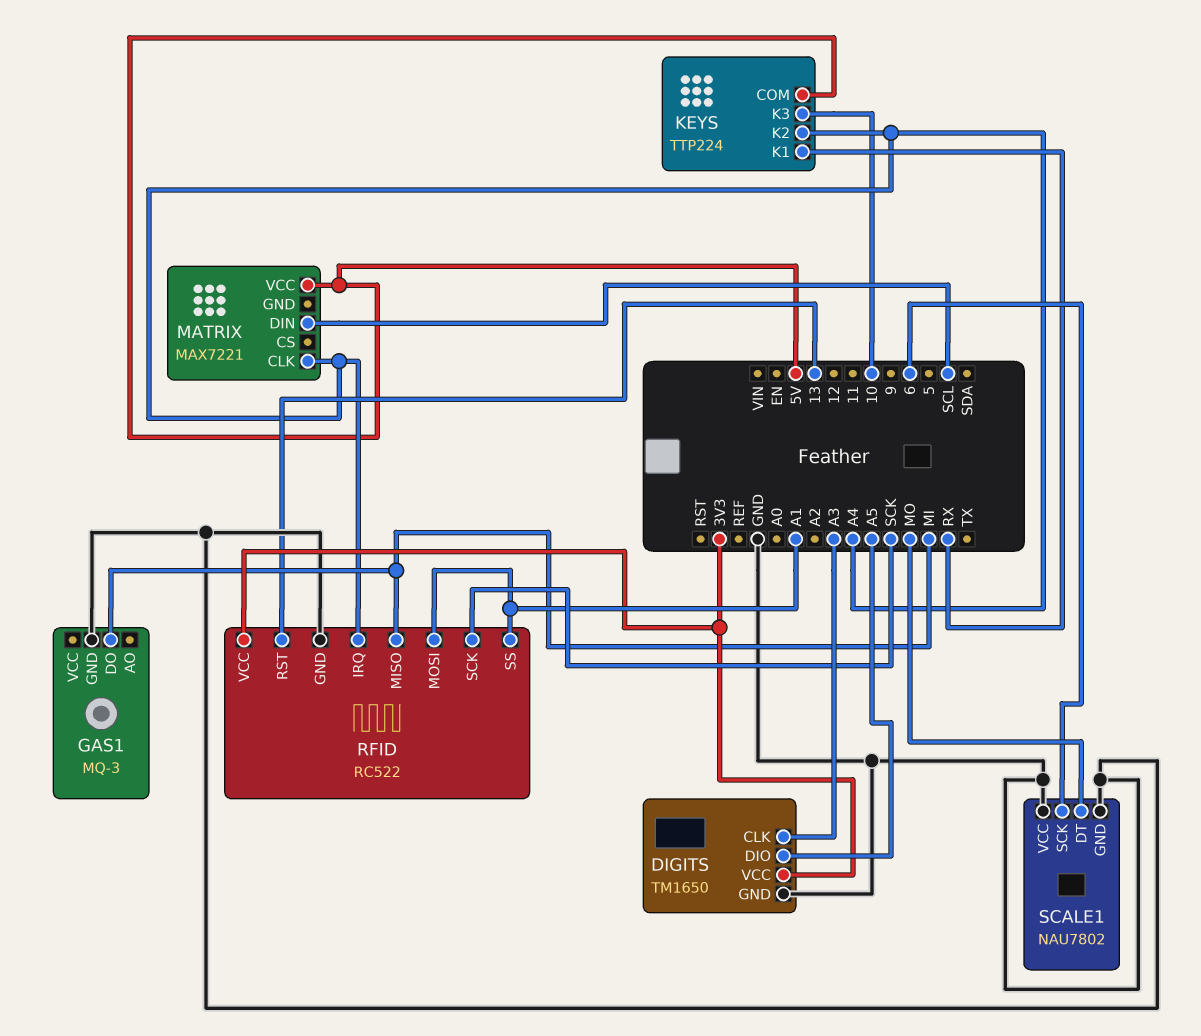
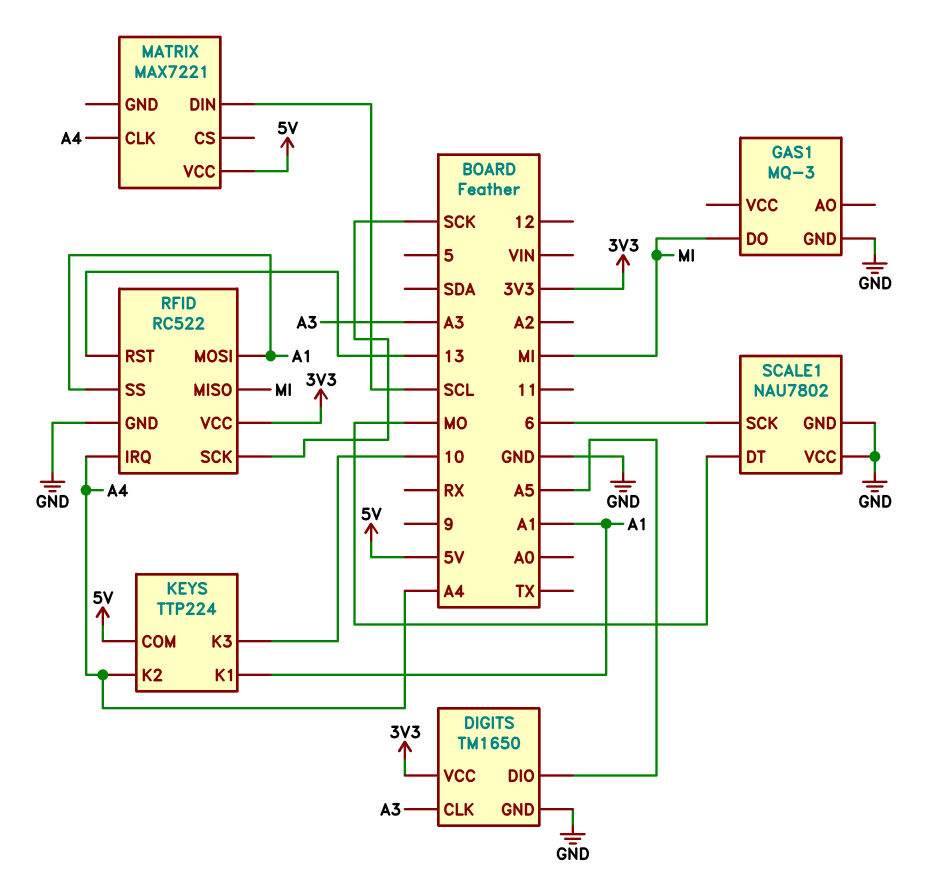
KEYS pin K1: RX -> A1

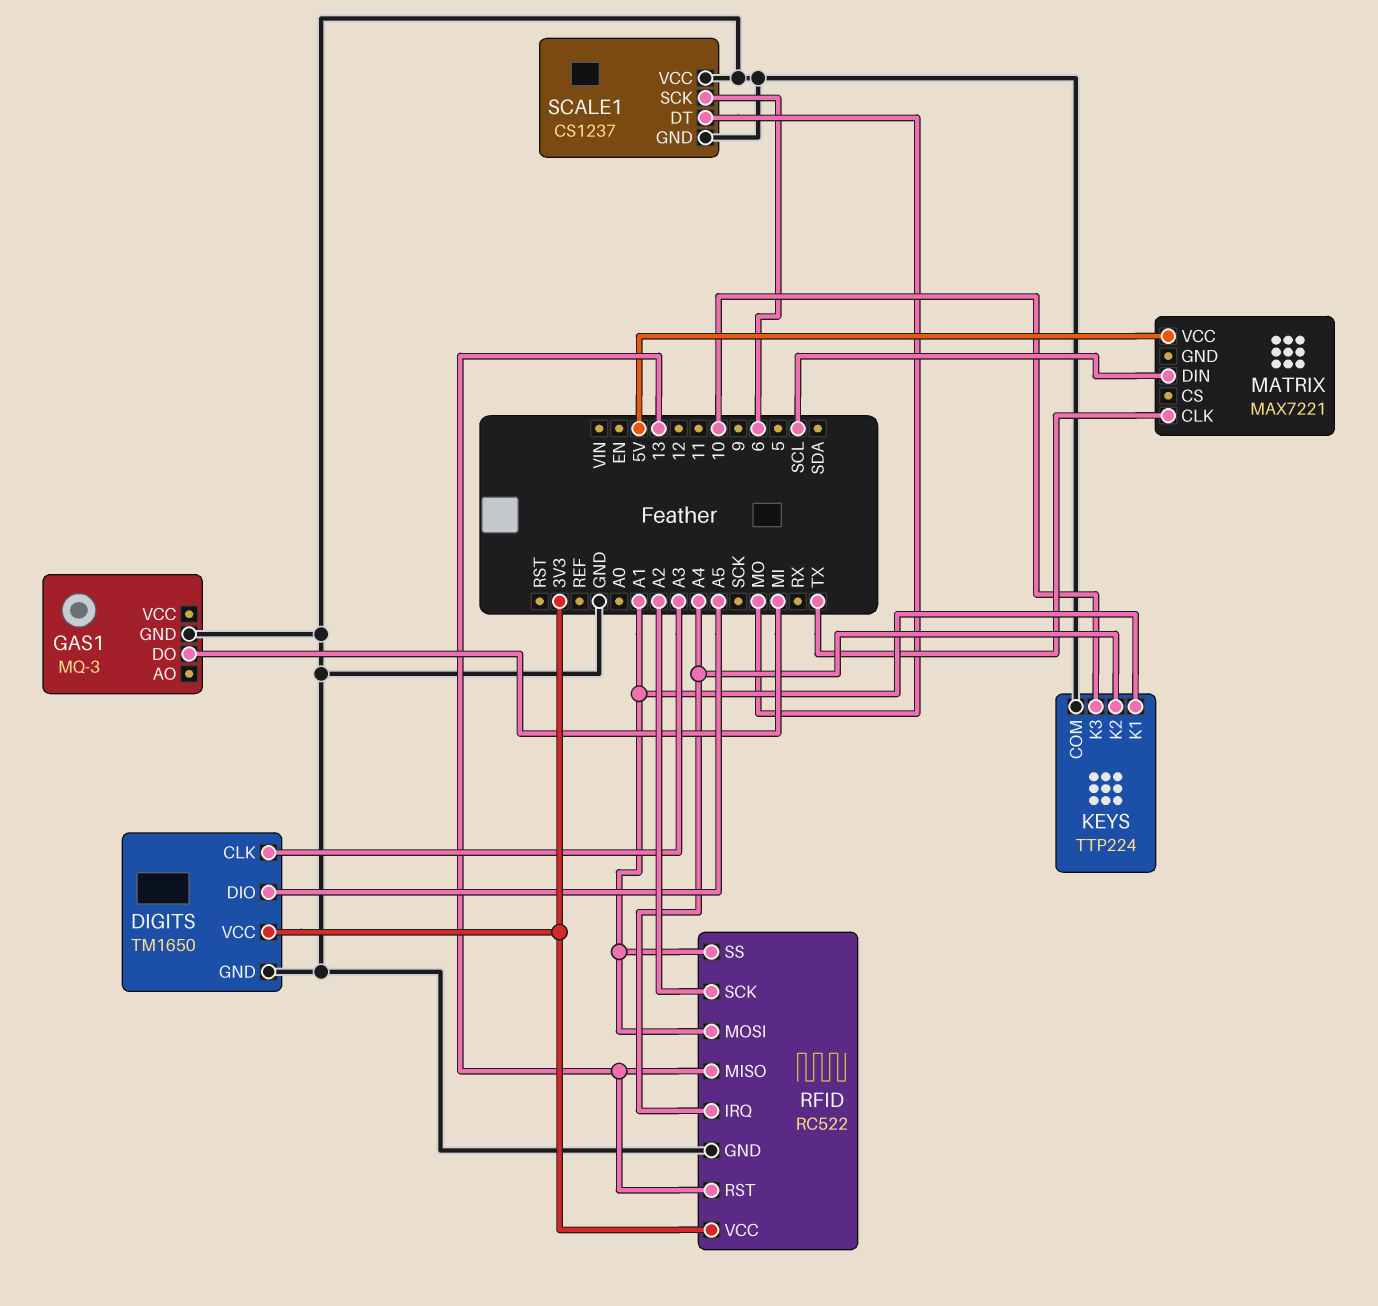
KEYS pin COM: 5V -> GND
MATRIX pin CLK: A4 -> TX
RFID pin MISO: MI -> 13
RFID pin SCK: SCK -> A2
SCALE1: NAU7802 -> CS1237

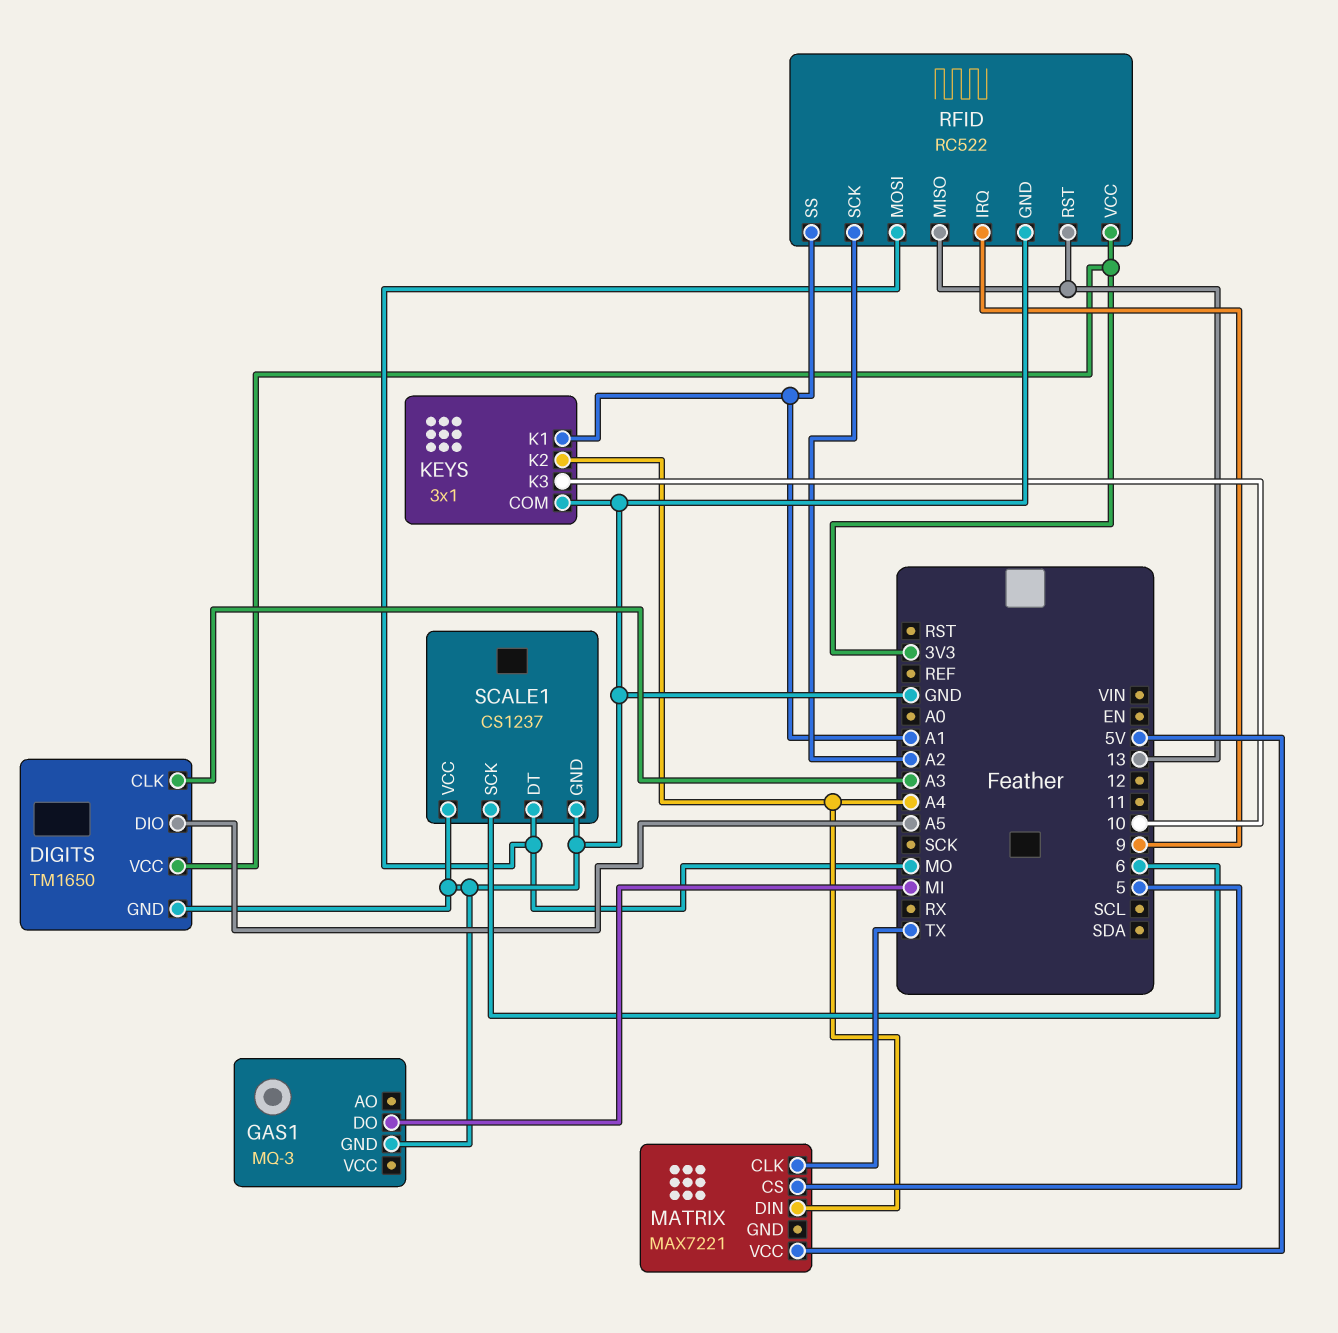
KEYS: TTP224 -> 3x1
MATRIX pin CS: none -> 5
MATRIX pin DIN: SCL -> A4
RFID pin IRQ: A4 -> 9
RFID pin MOSI: A1 -> MO

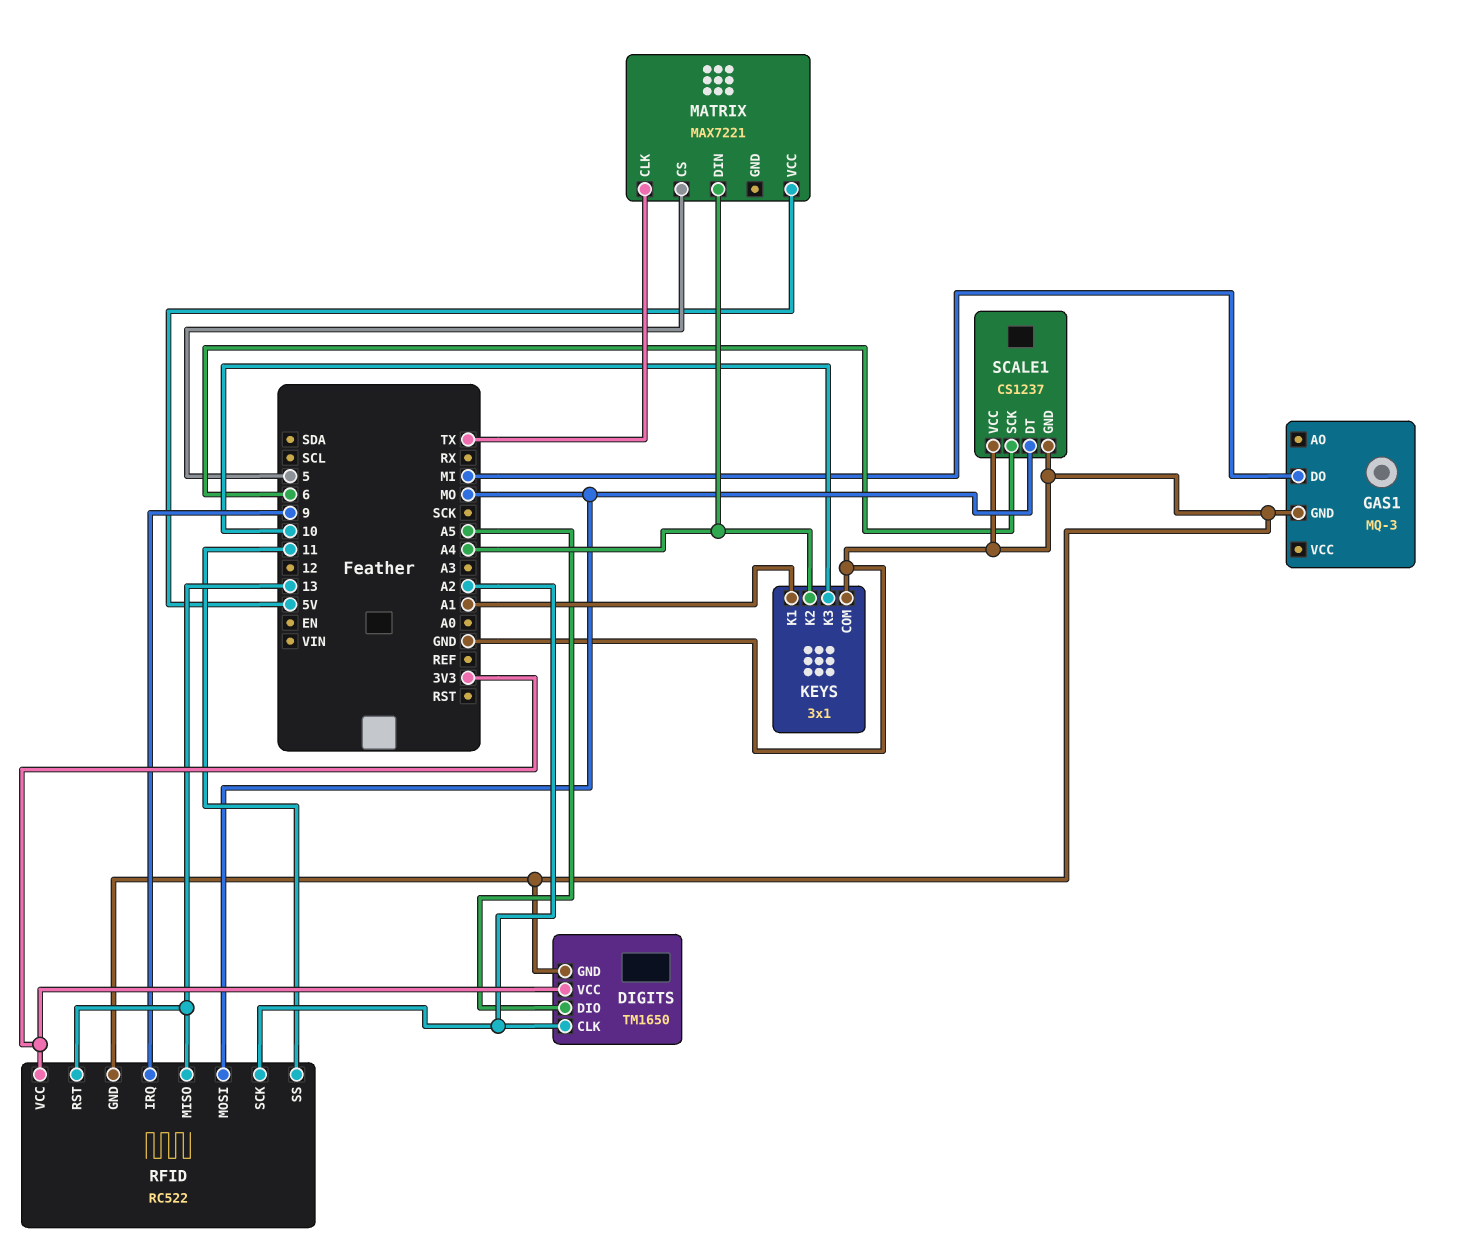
DIGITS pin CLK: A3 -> A2
RFID pin SS: A1 -> 11

